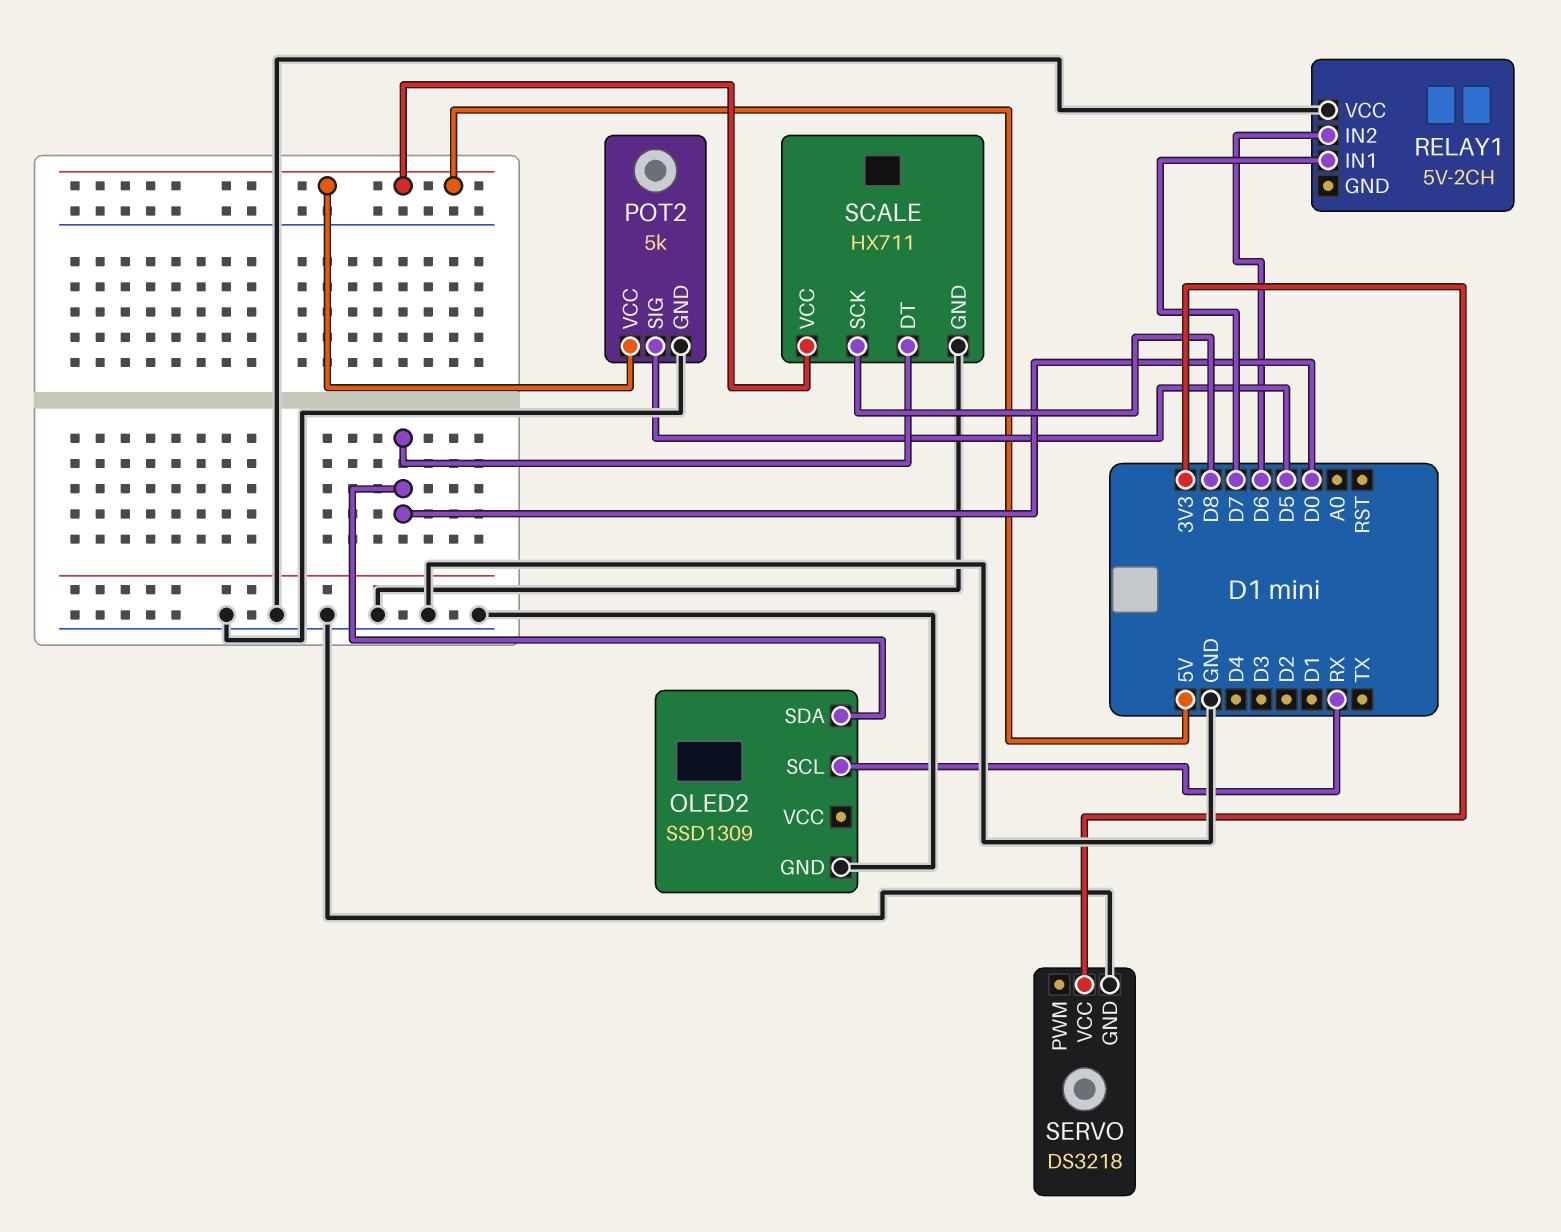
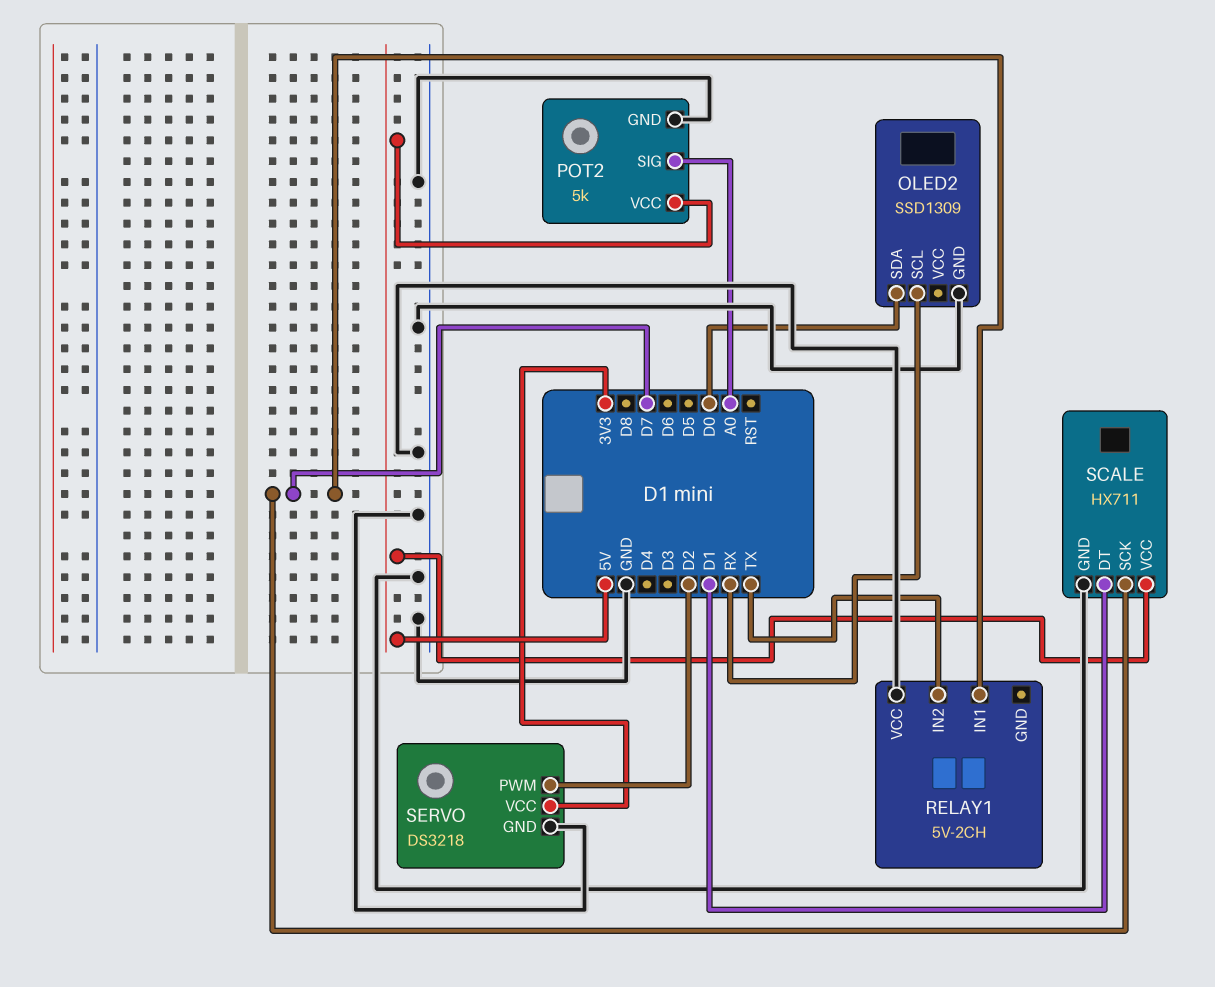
POT2 pin SIG: D5 -> A0
RELAY1 pin IN2: D6 -> TX
SCALE pin DT: D0 -> D1
SCALE pin SCK: D8 -> D7
SERVO pin PWM: none -> D2

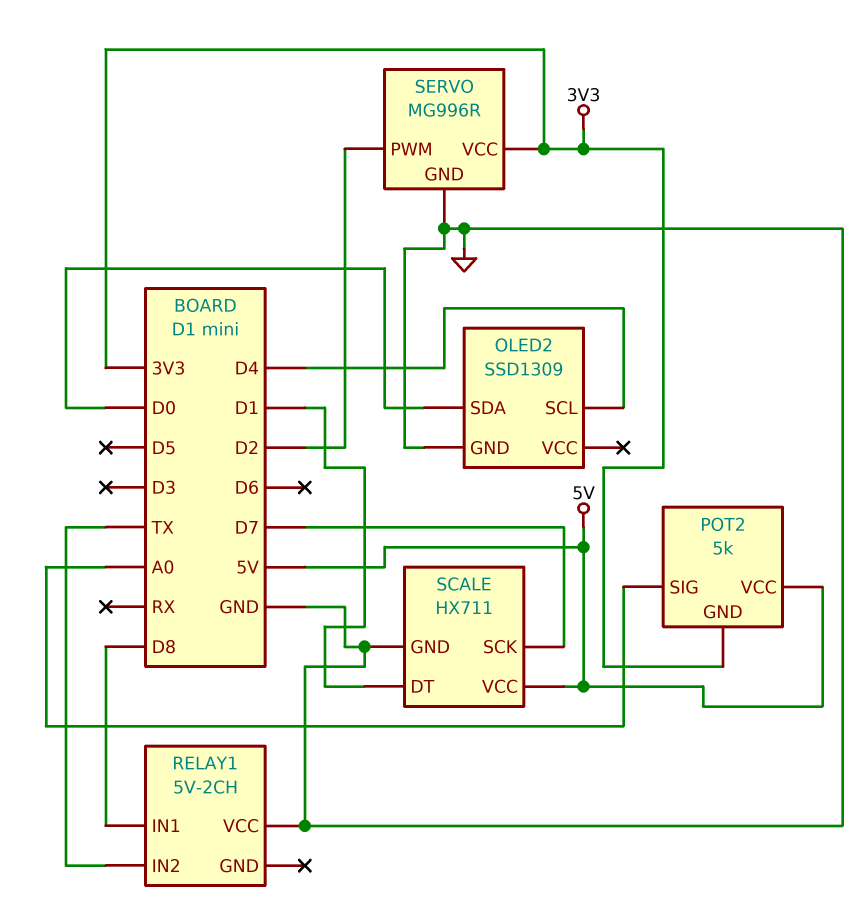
OLED2 pin SCL: RX -> D4
POT2 pin GND: GND -> 3V3
RELAY1 pin IN1: D7 -> D8
SERVO: DS3218 -> MG996R

